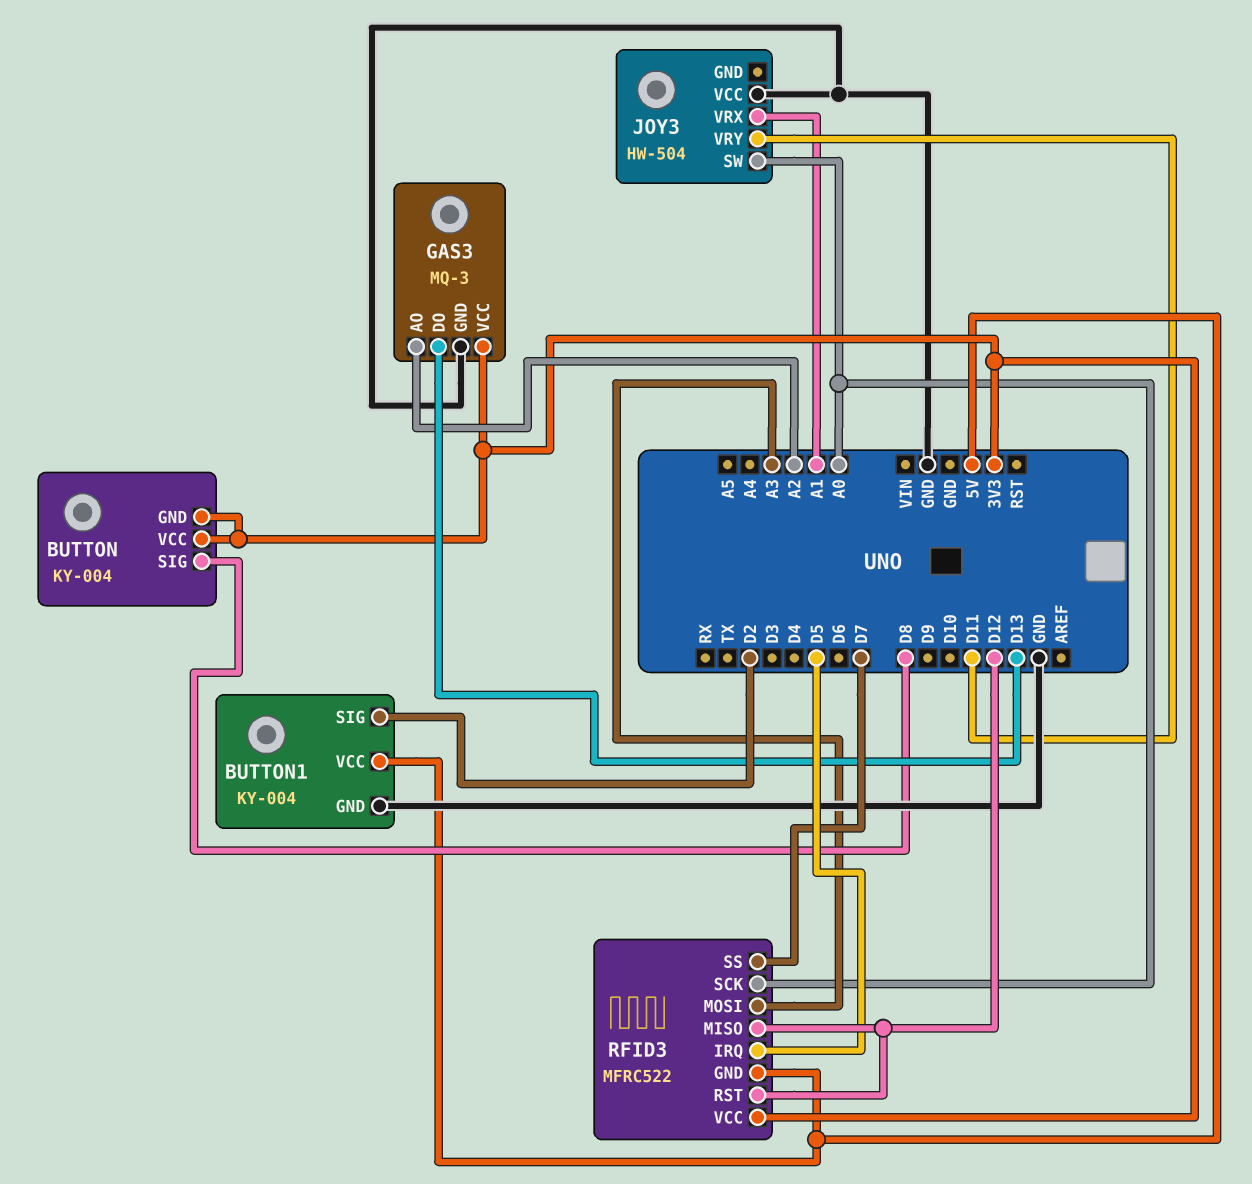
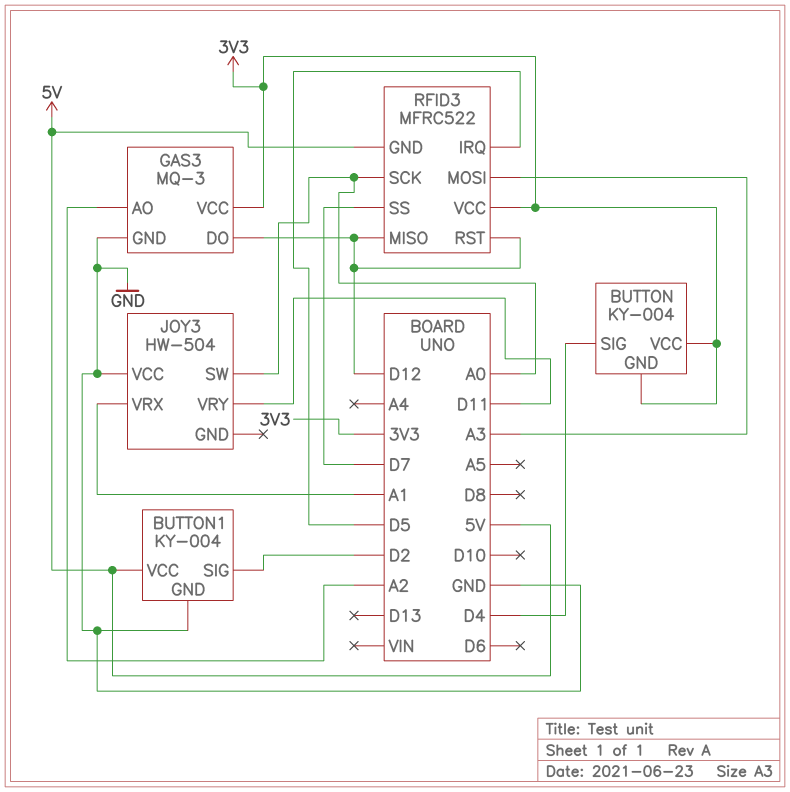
BUTTON pin SIG: D8 -> D4
GAS3 pin DO: D13 -> D12

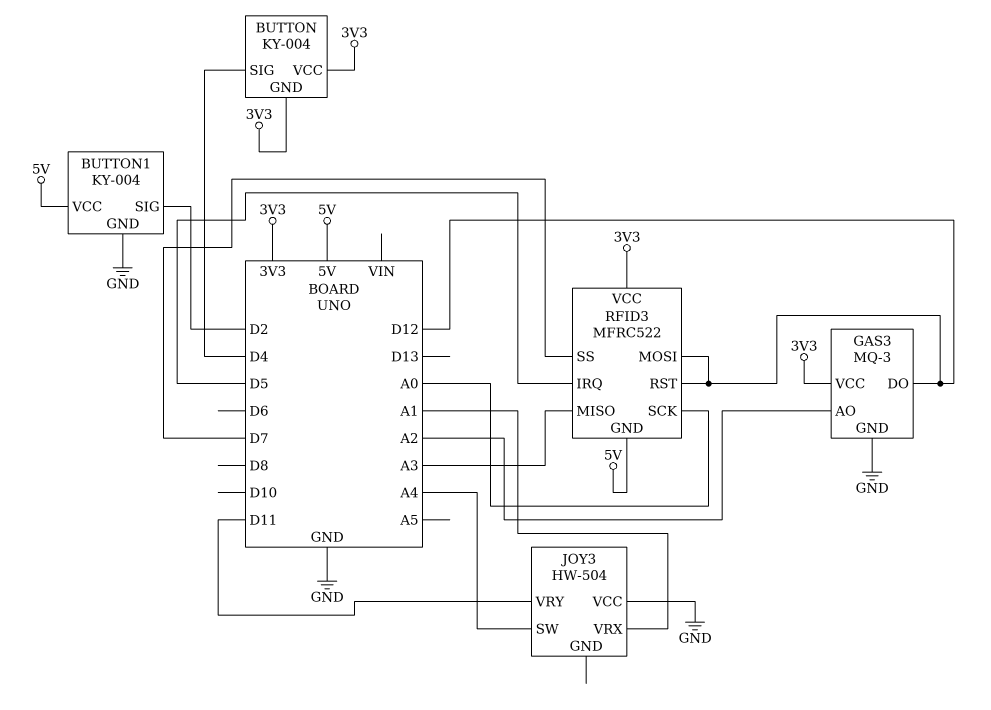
JOY3 pin SW: A0 -> A4
RFID3 pin MISO: D12 -> A3
RFID3 pin MOSI: A3 -> D12

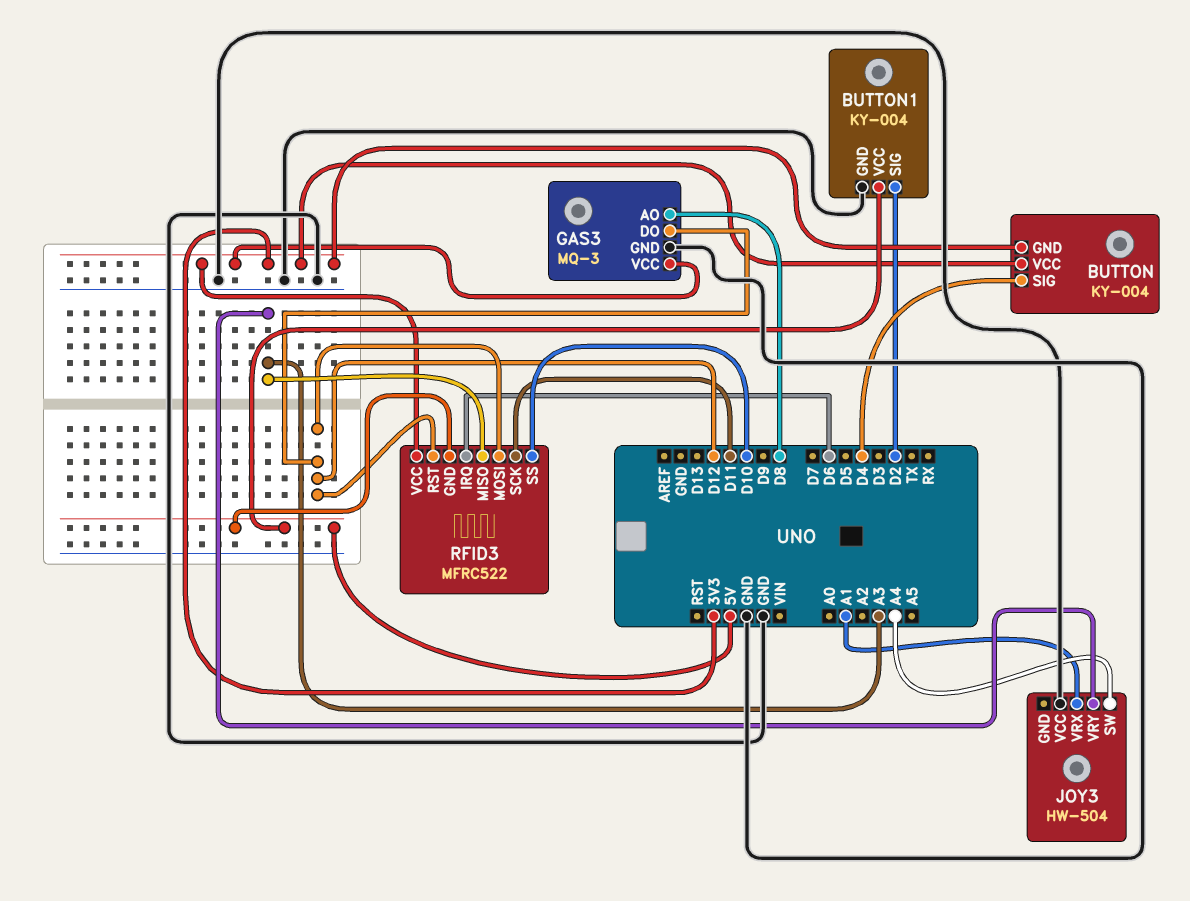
GAS3 pin AO: A2 -> D8
JOY3 pin VRY: D11 -> A3
RFID3 pin IRQ: D5 -> D6
RFID3 pin SCK: A0 -> D11
RFID3 pin SS: D7 -> D10

